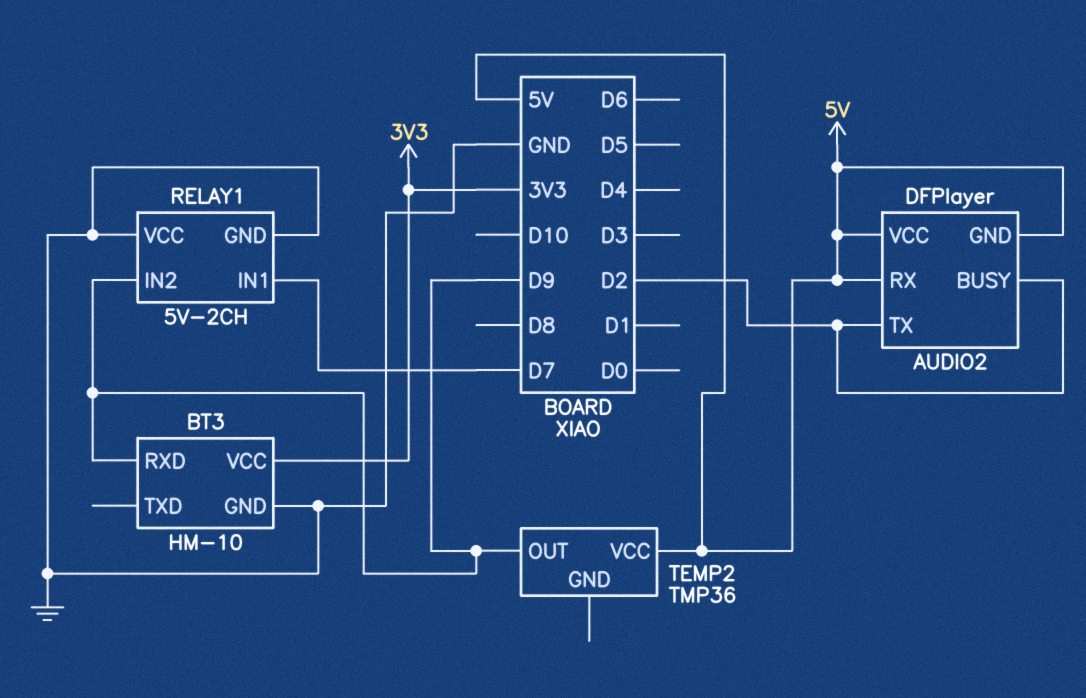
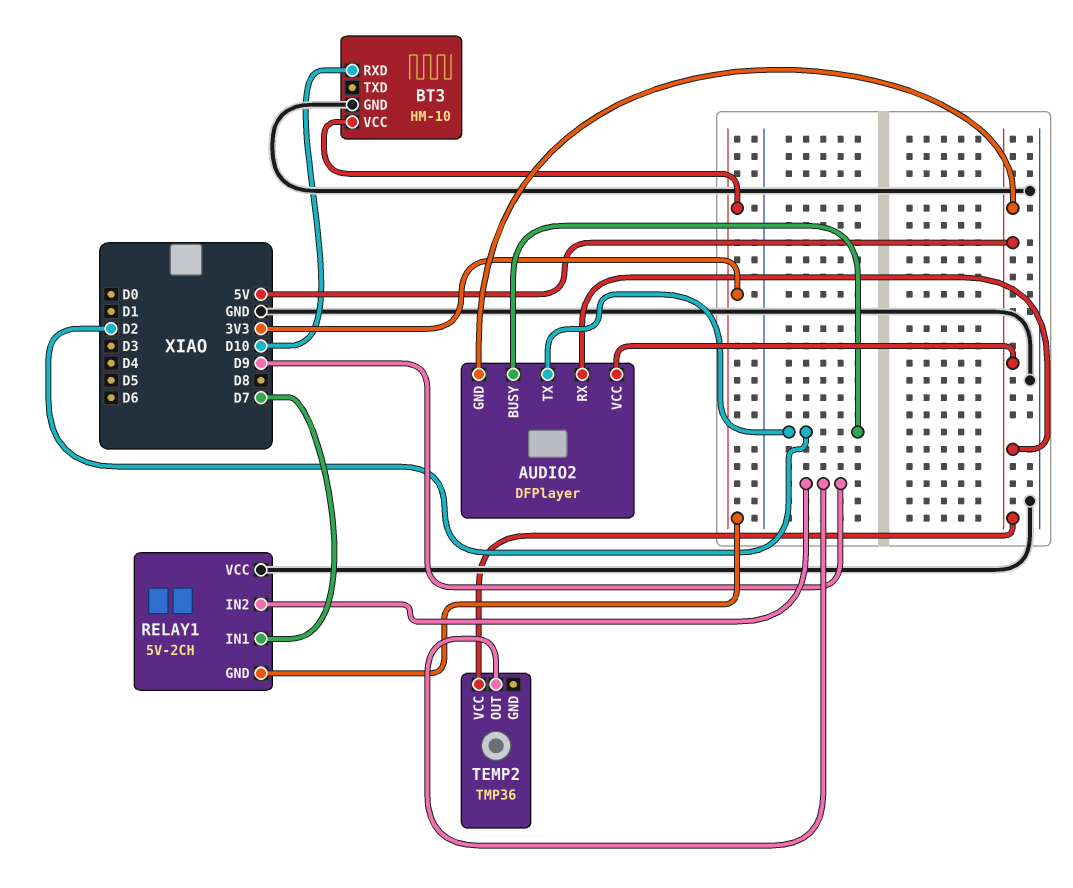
BT3 pin RXD: D9 -> D10
RELAY1 pin GND: GND -> 3V3

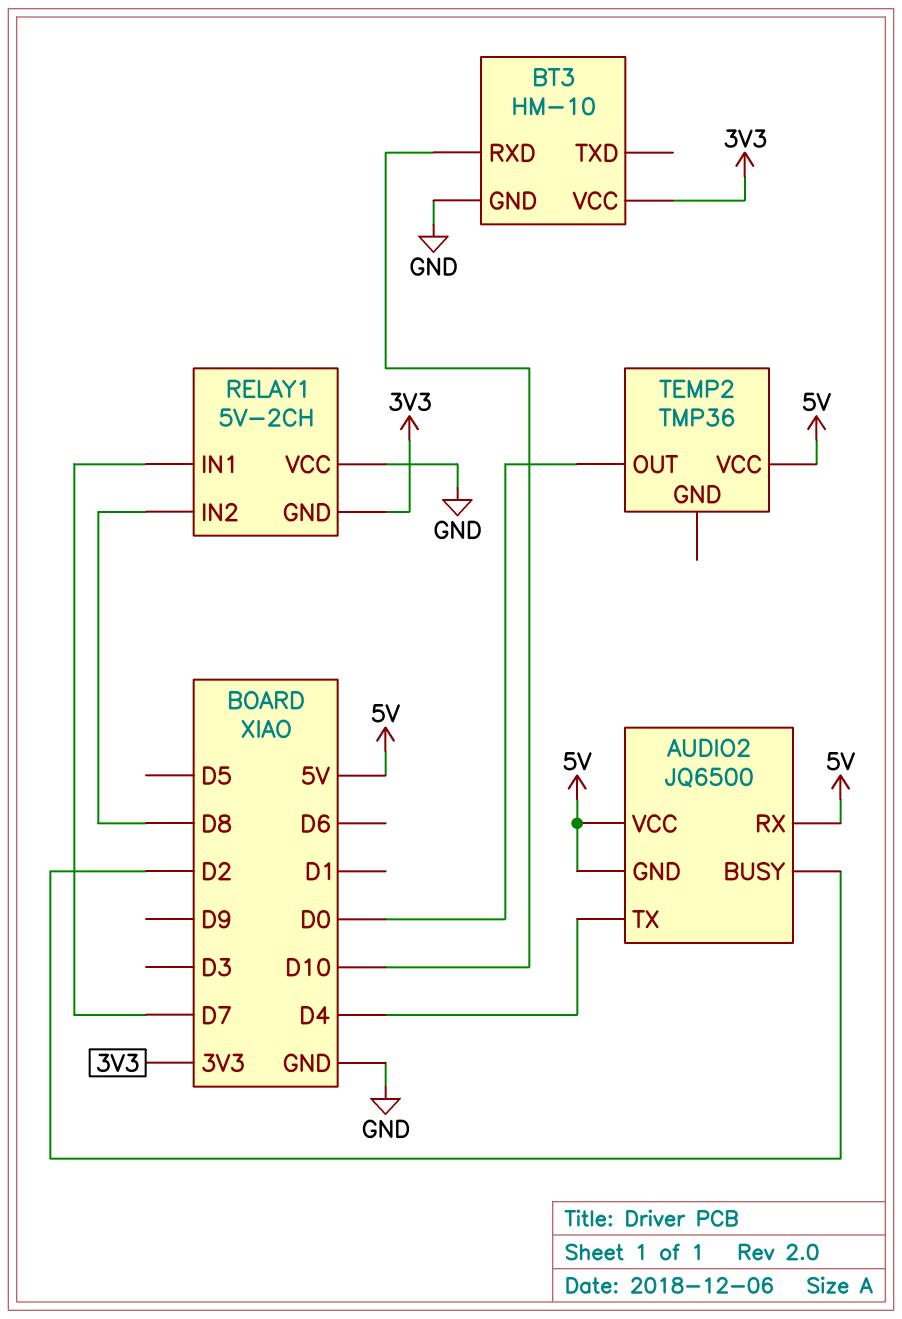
AUDIO2: DFPlayer -> JQ6500
AUDIO2 pin TX: D2 -> D4
RELAY1 pin IN2: D9 -> D8
TEMP2 pin OUT: D9 -> D0

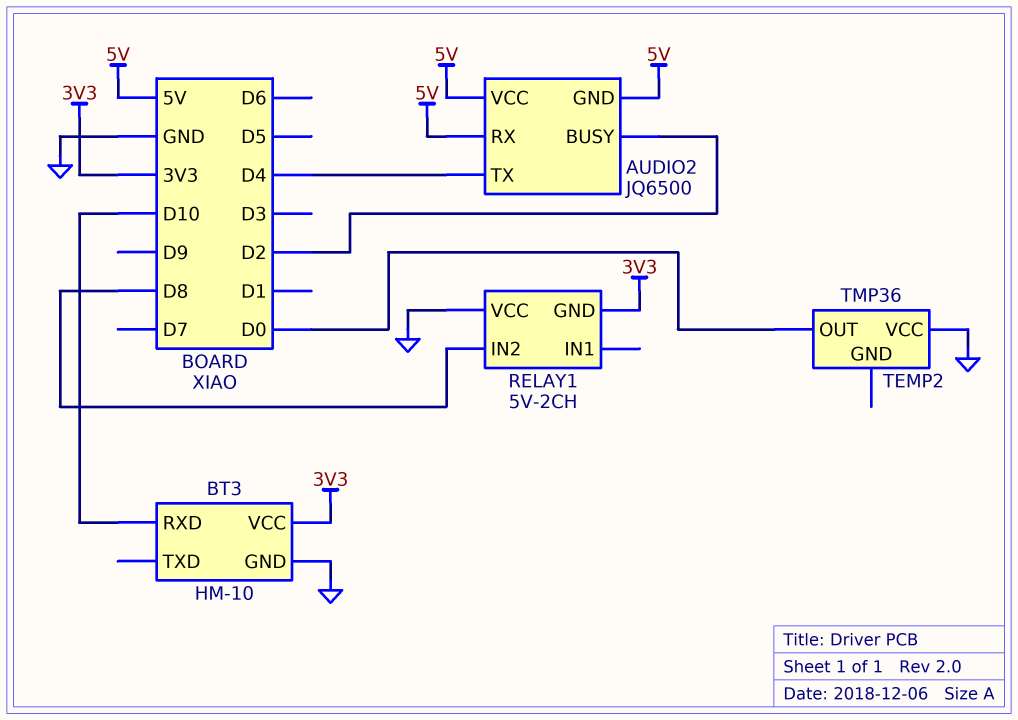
RELAY1 pin IN1: D7 -> none
TEMP2 pin VCC: 5V -> GND

